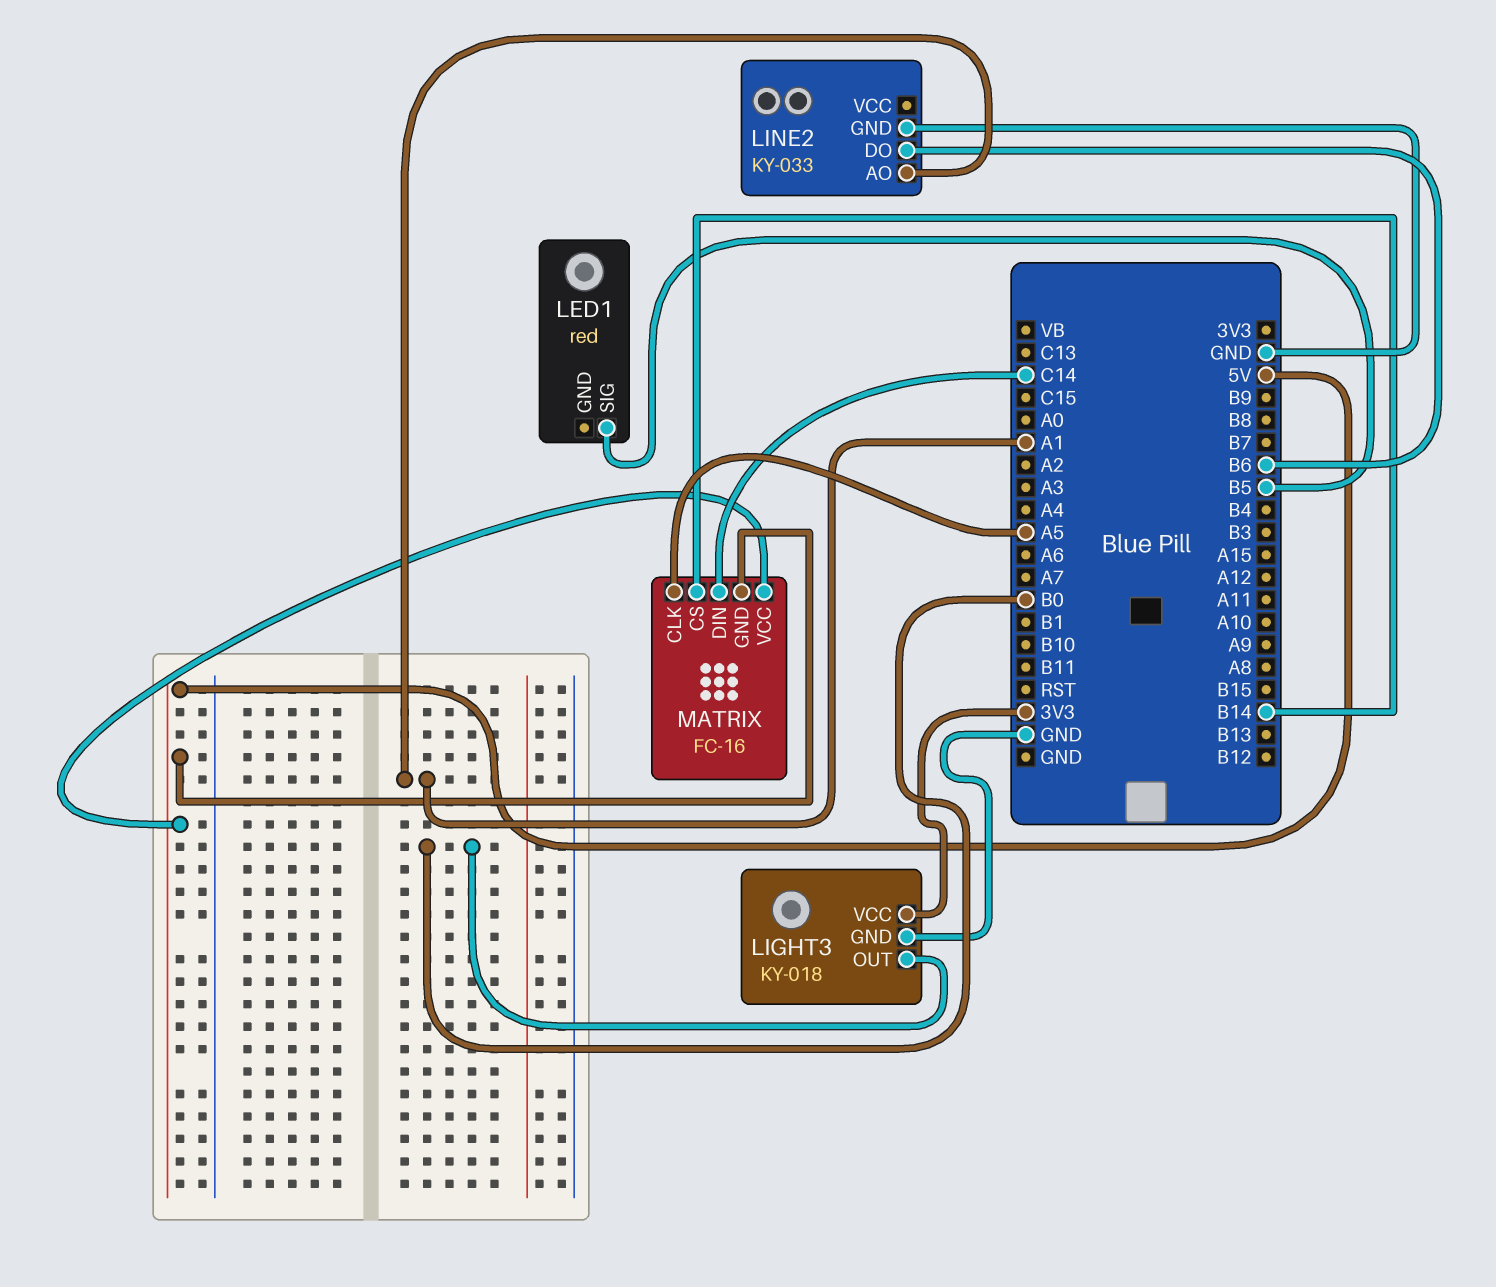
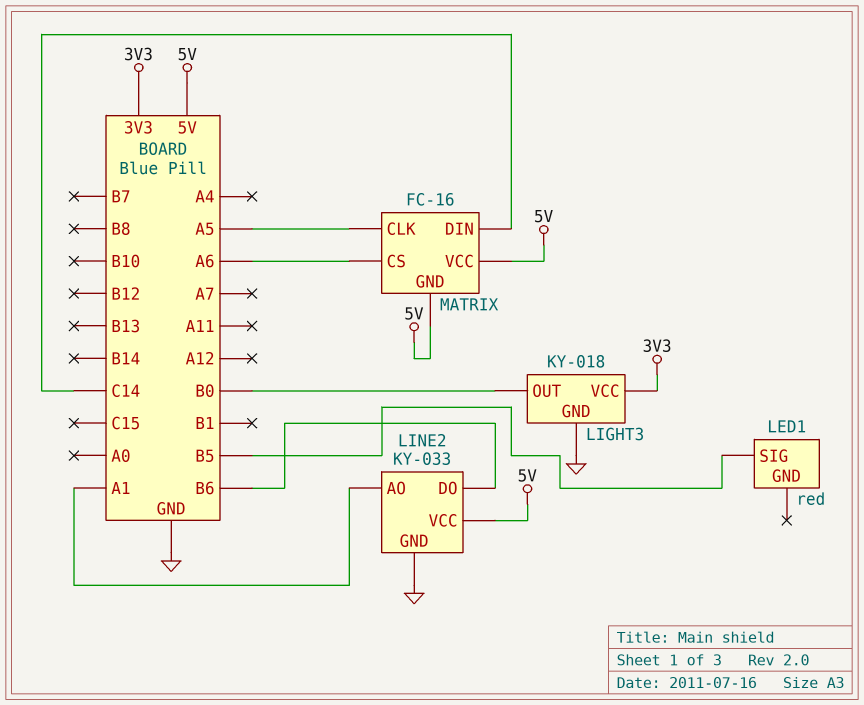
LINE2 pin VCC: none -> 5V
MATRIX pin CS: B14 -> A6

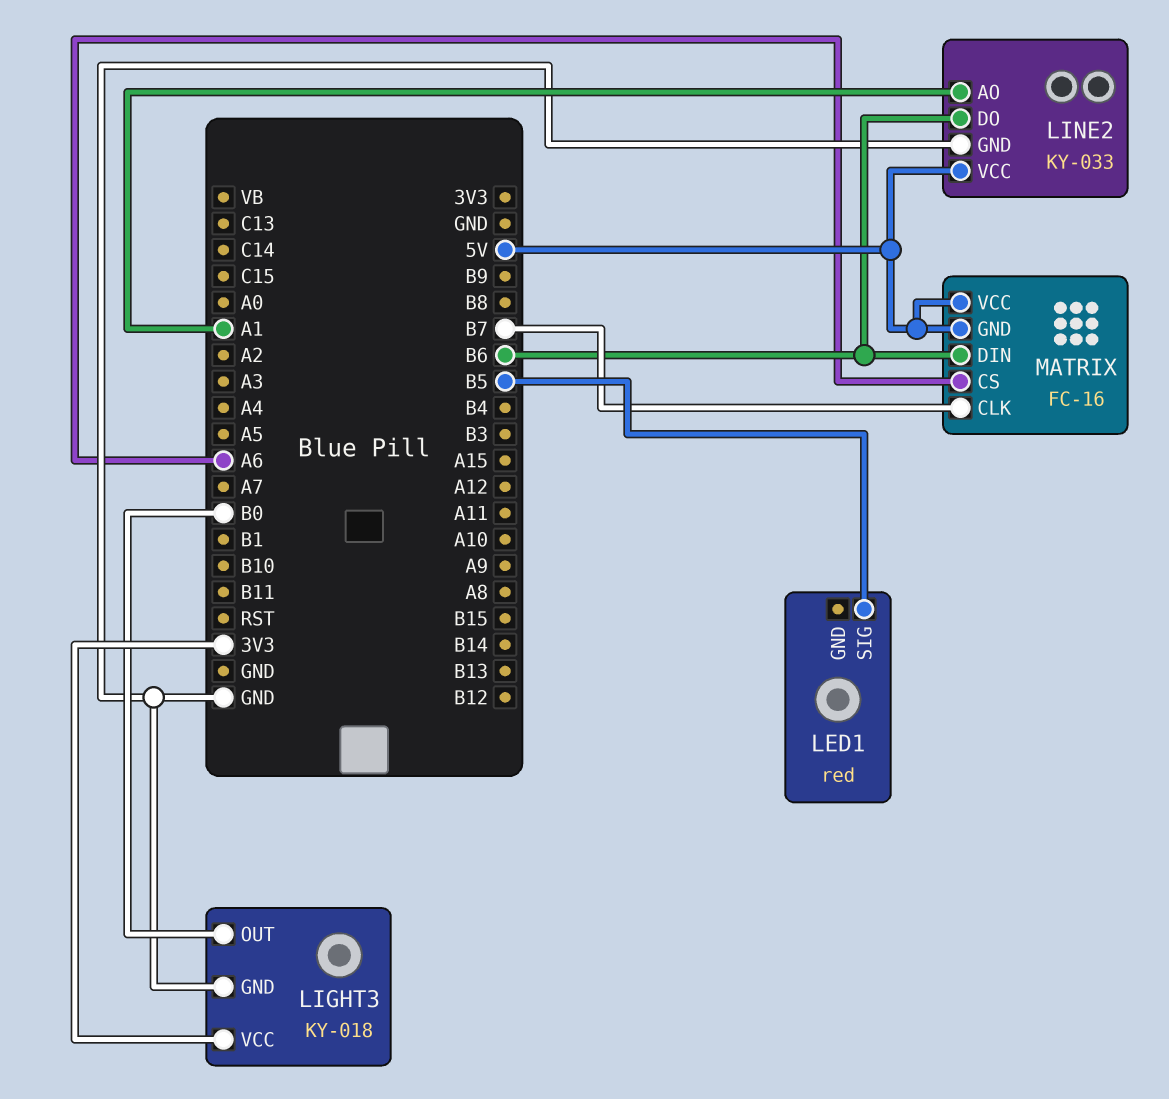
MATRIX pin CLK: A5 -> B7
MATRIX pin DIN: C14 -> B6

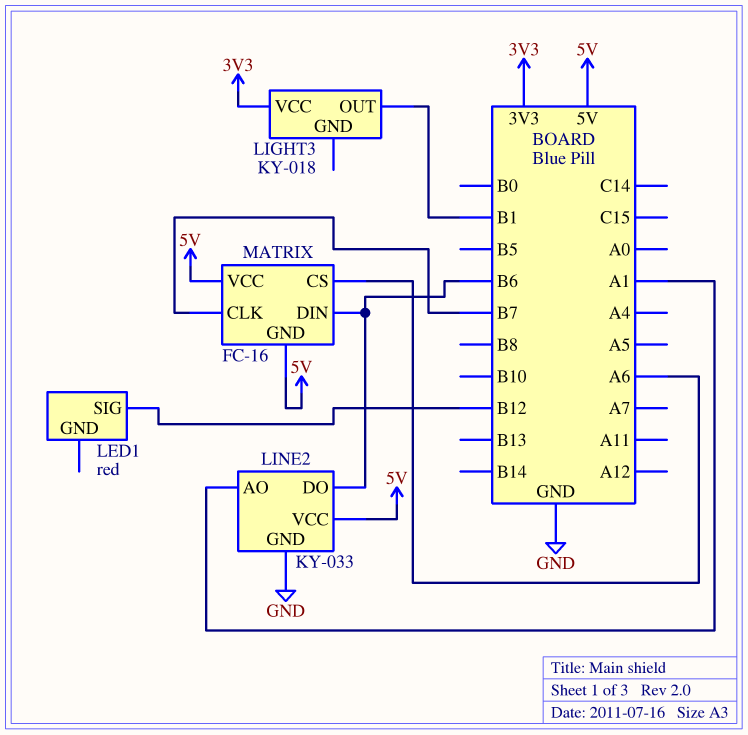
LED1 pin SIG: B5 -> B12
LIGHT3 pin GND: GND -> none
LIGHT3 pin OUT: B0 -> B1

